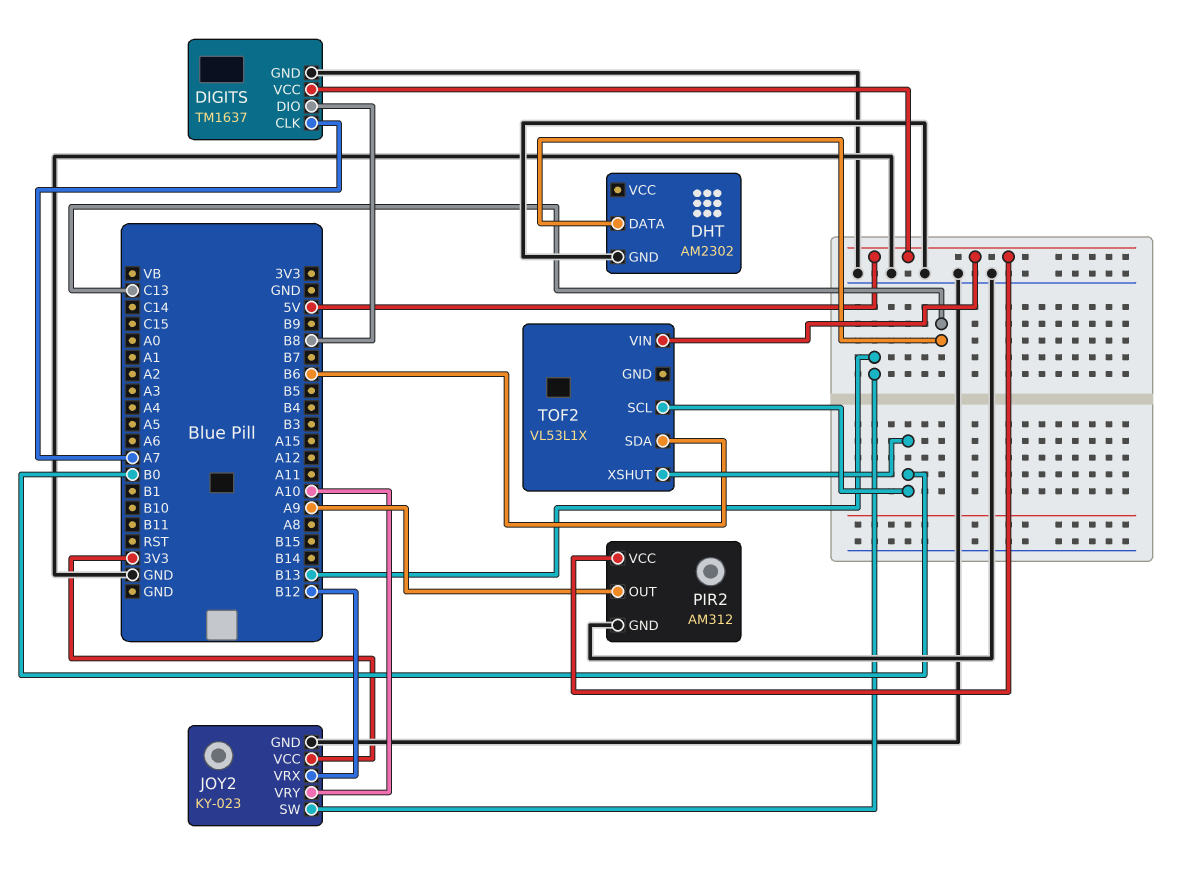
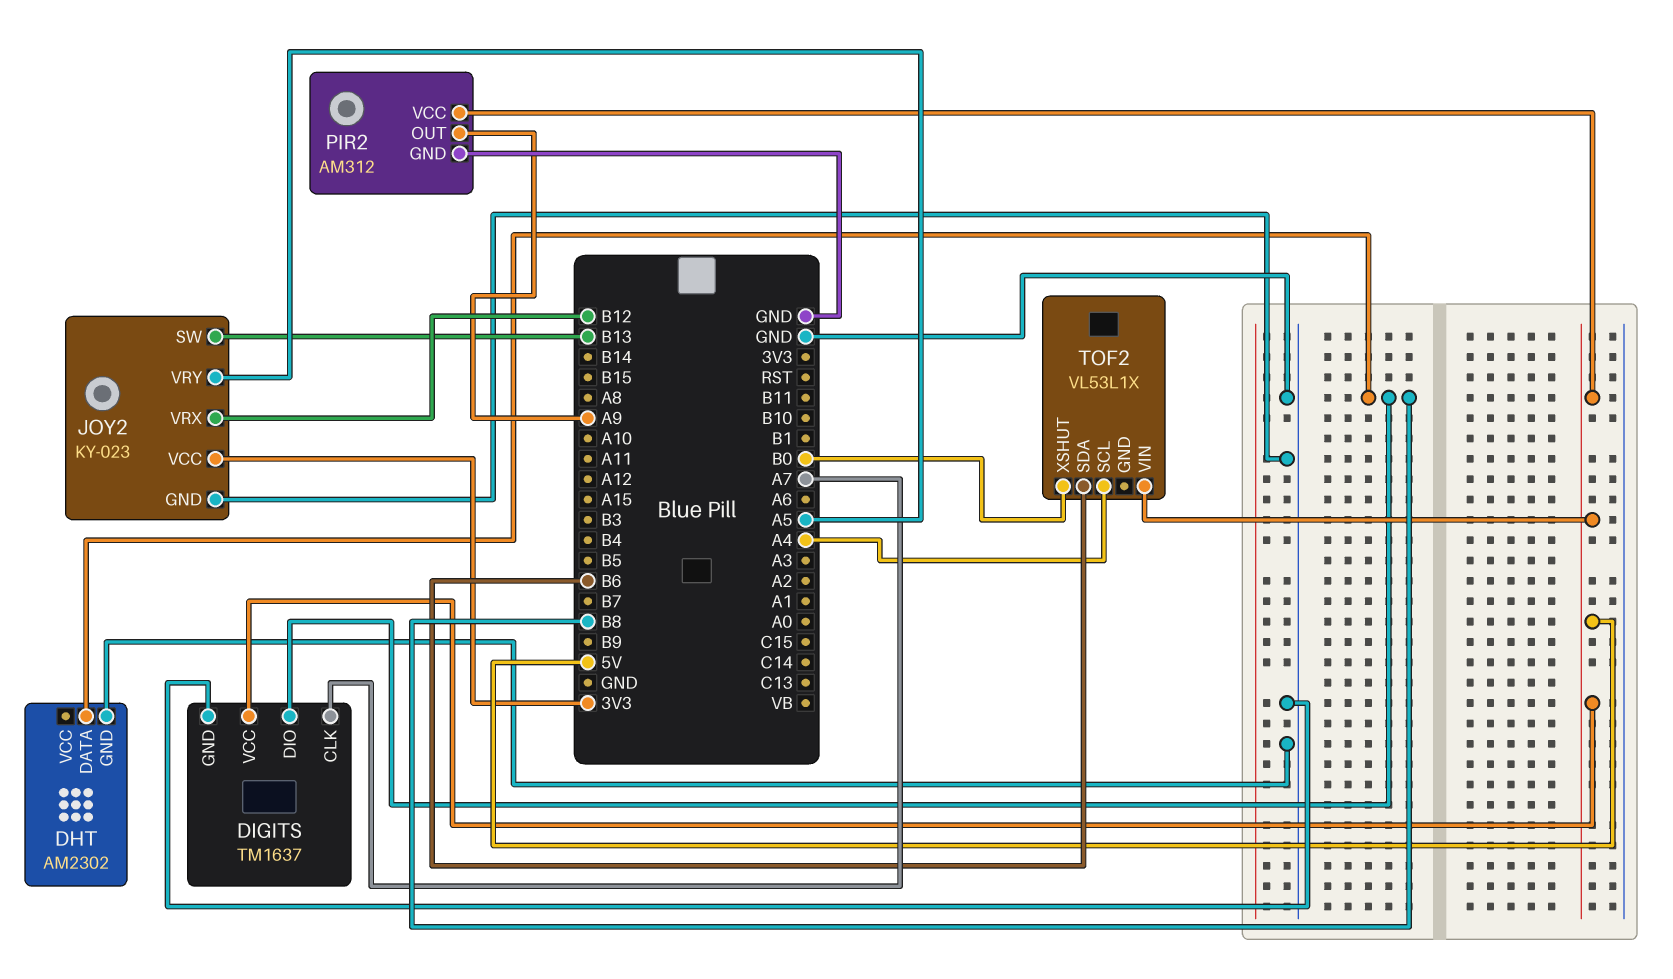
DHT pin DATA: C13 -> B8
JOY2 pin VRY: A10 -> A5
TOF2 pin SCL: B0 -> A4

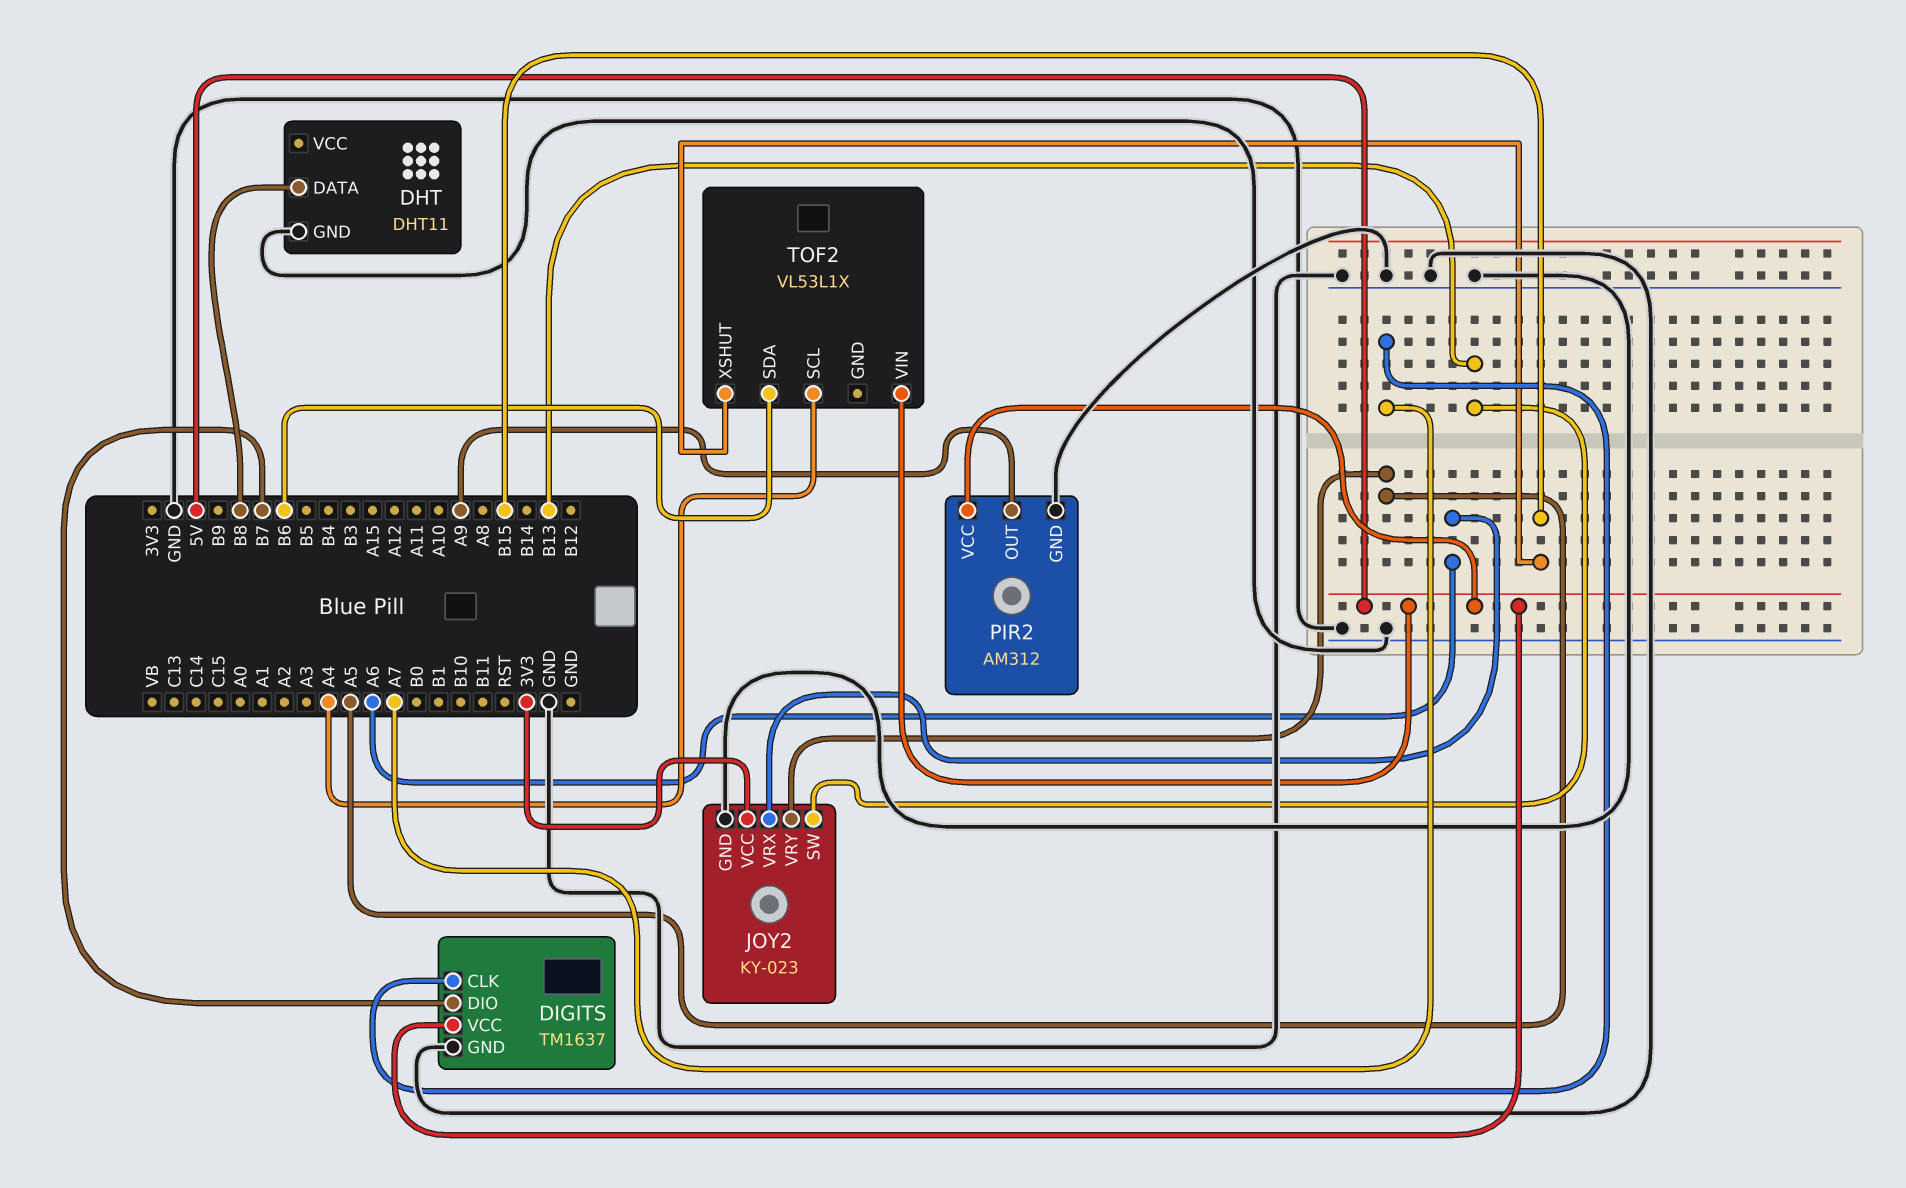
DHT: AM2302 -> DHT11
DIGITS pin DIO: B8 -> B7
JOY2 pin VRX: B12 -> A6
TOF2 pin XSHUT: B0 -> B15

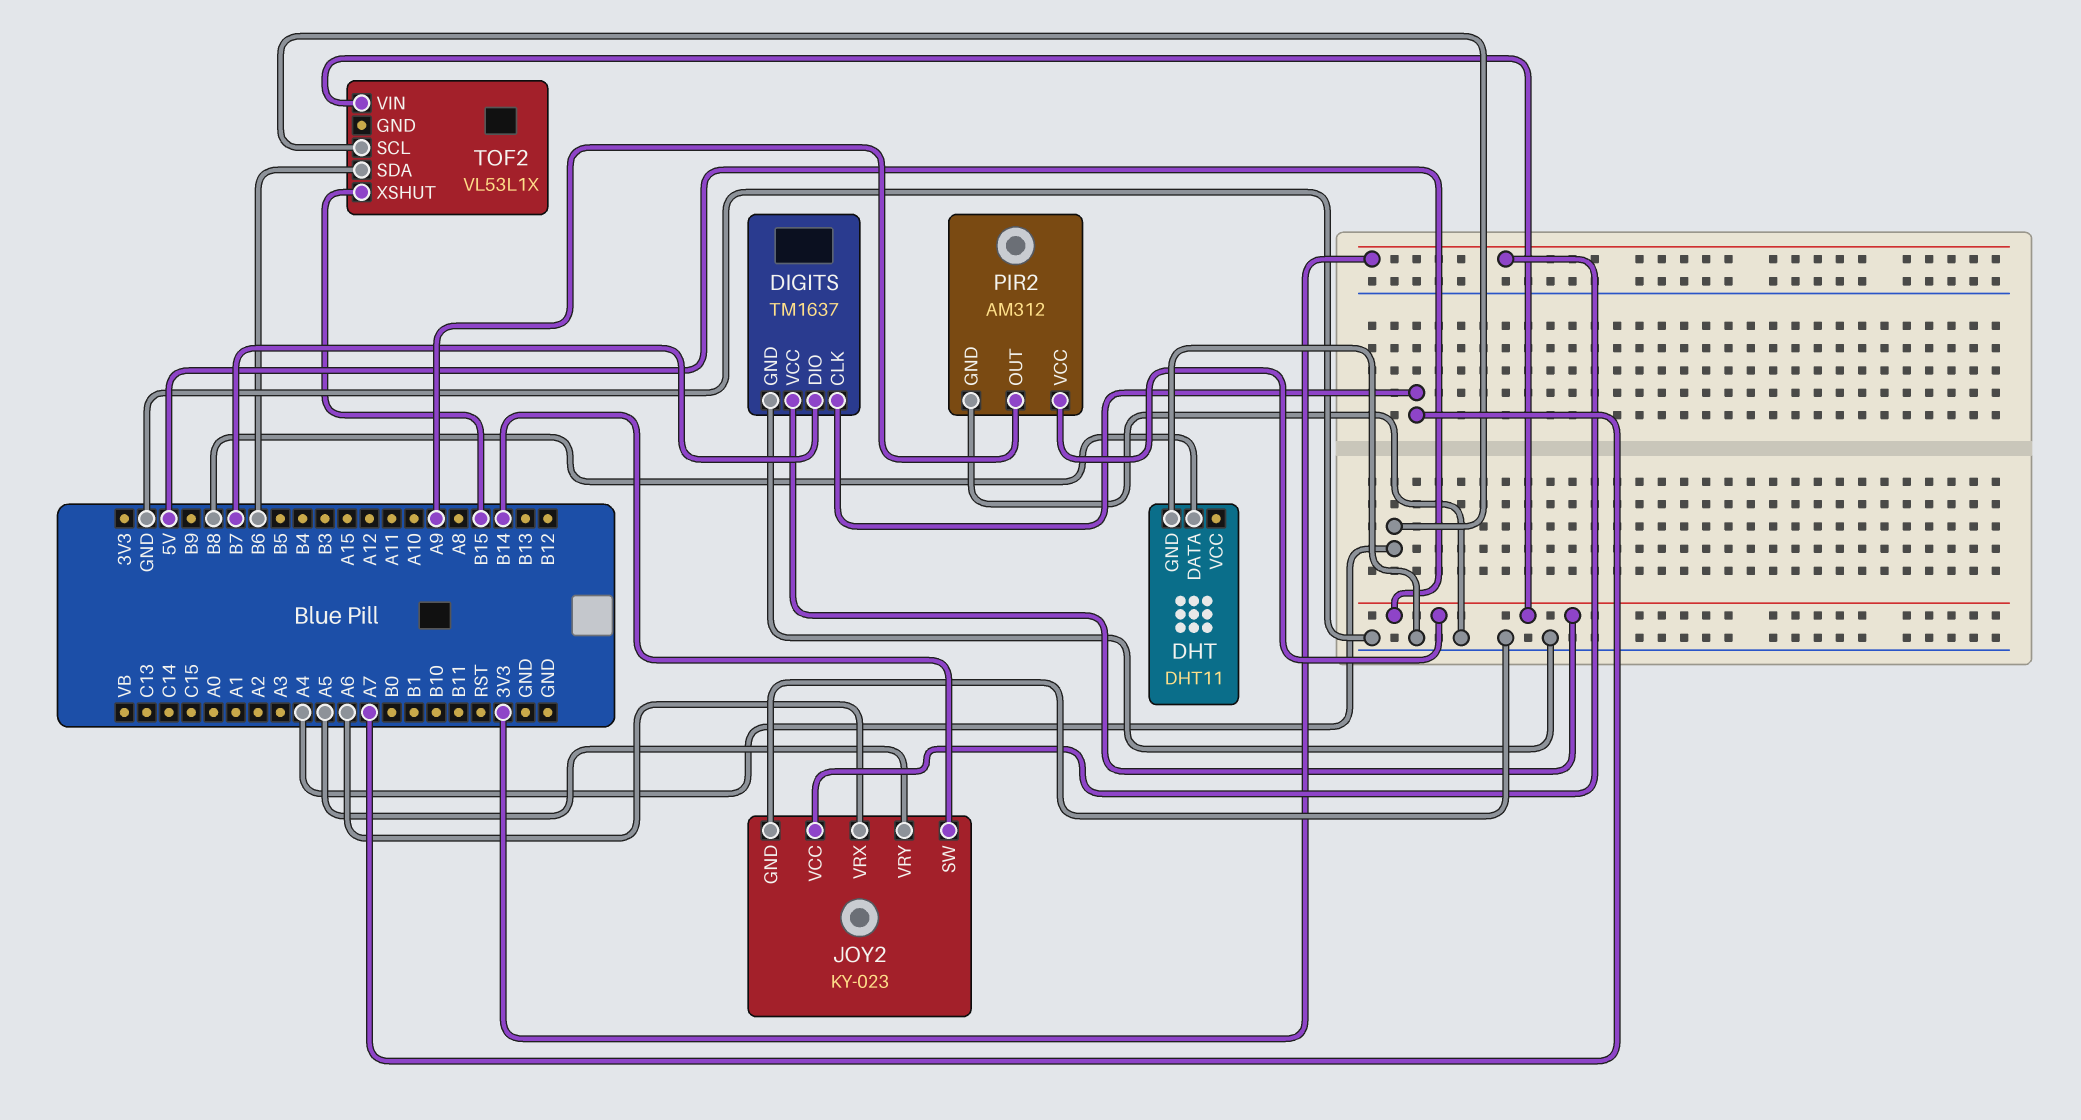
JOY2 pin SW: B13 -> B14

